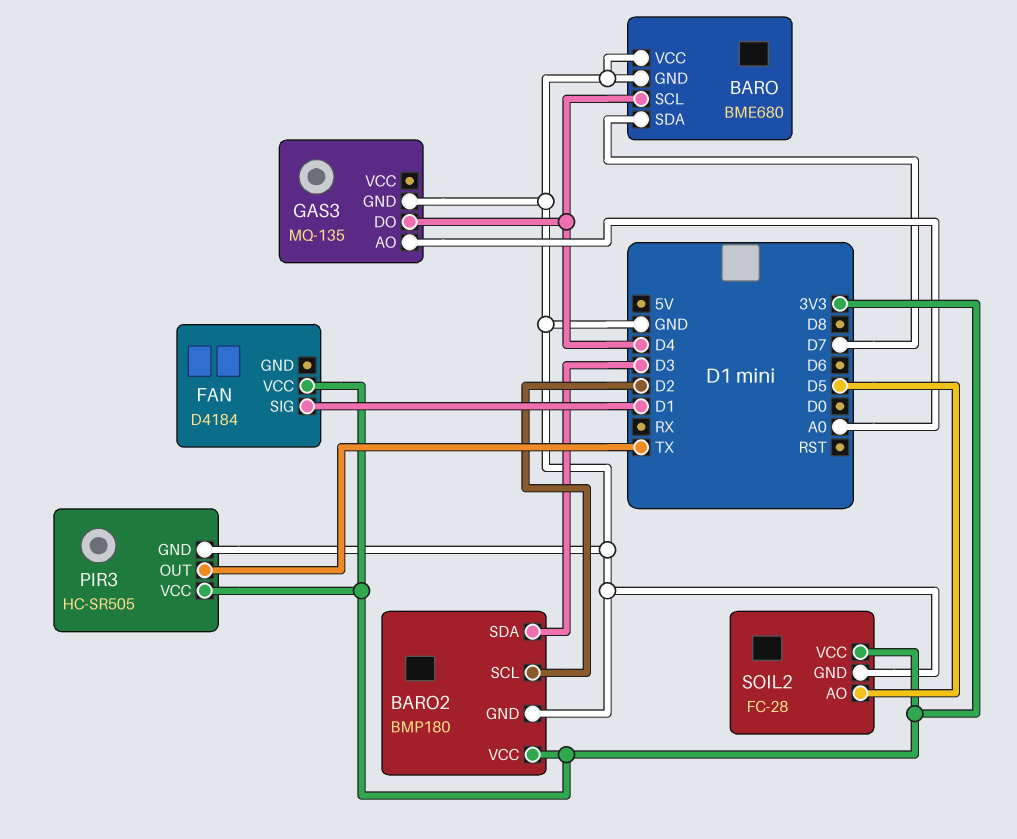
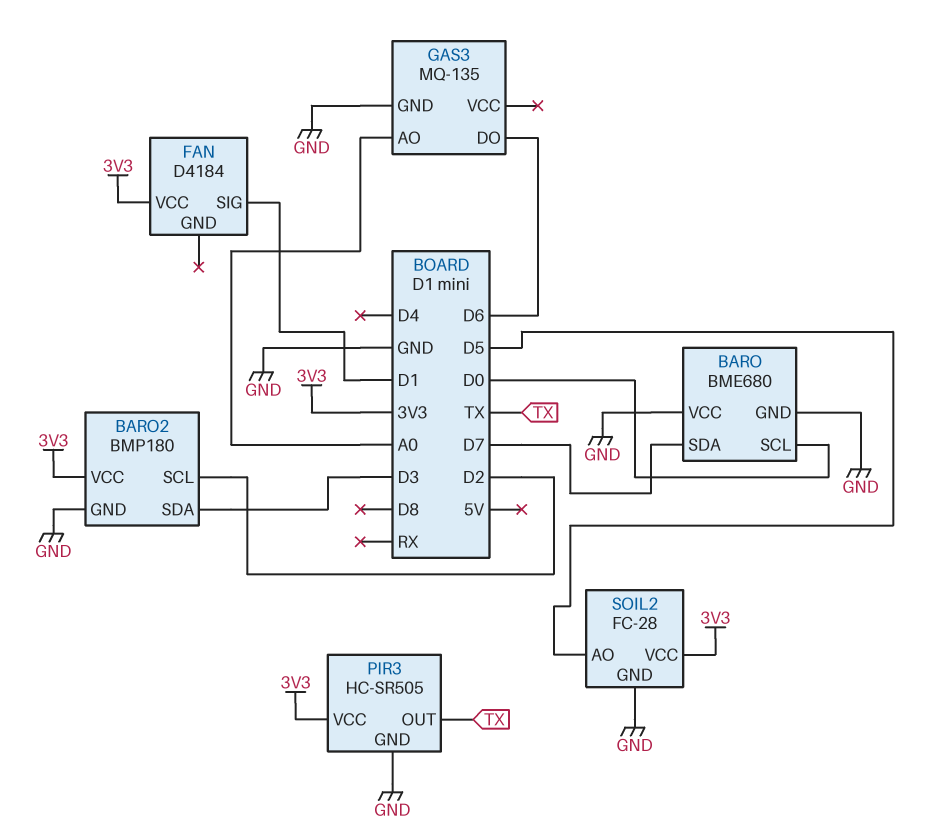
BARO pin SCL: D4 -> D0
GAS3 pin DO: D4 -> D6

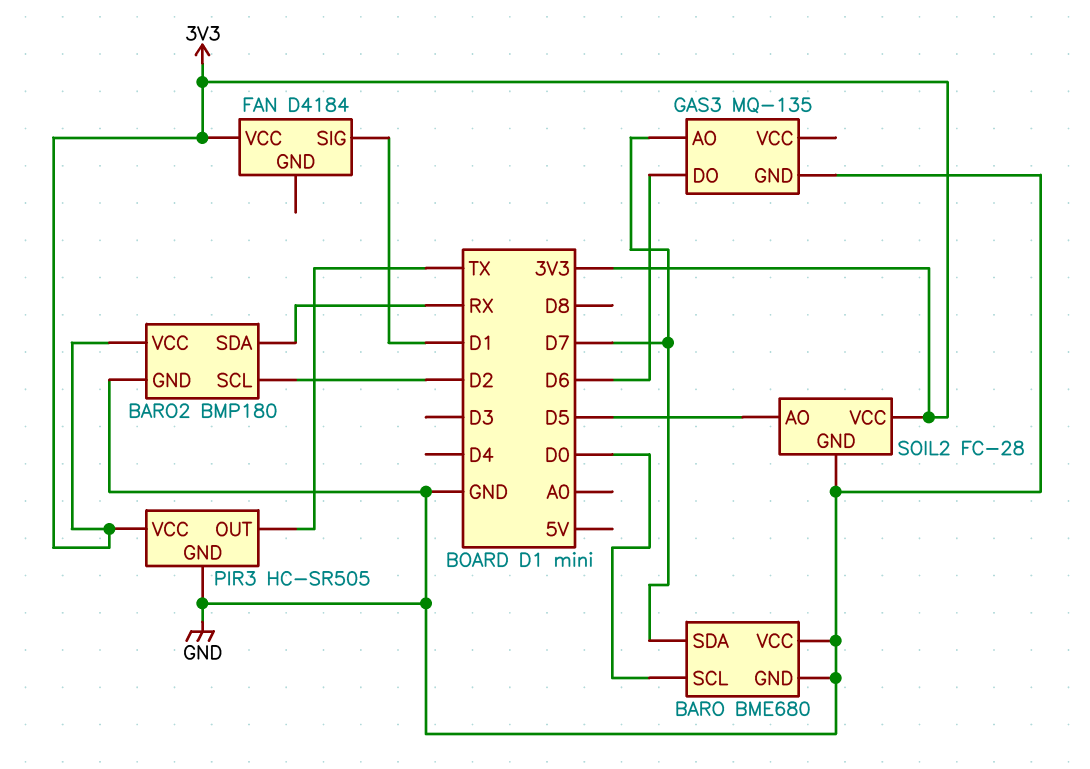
BARO2 pin SDA: D3 -> RX
GAS3 pin AO: A0 -> D7

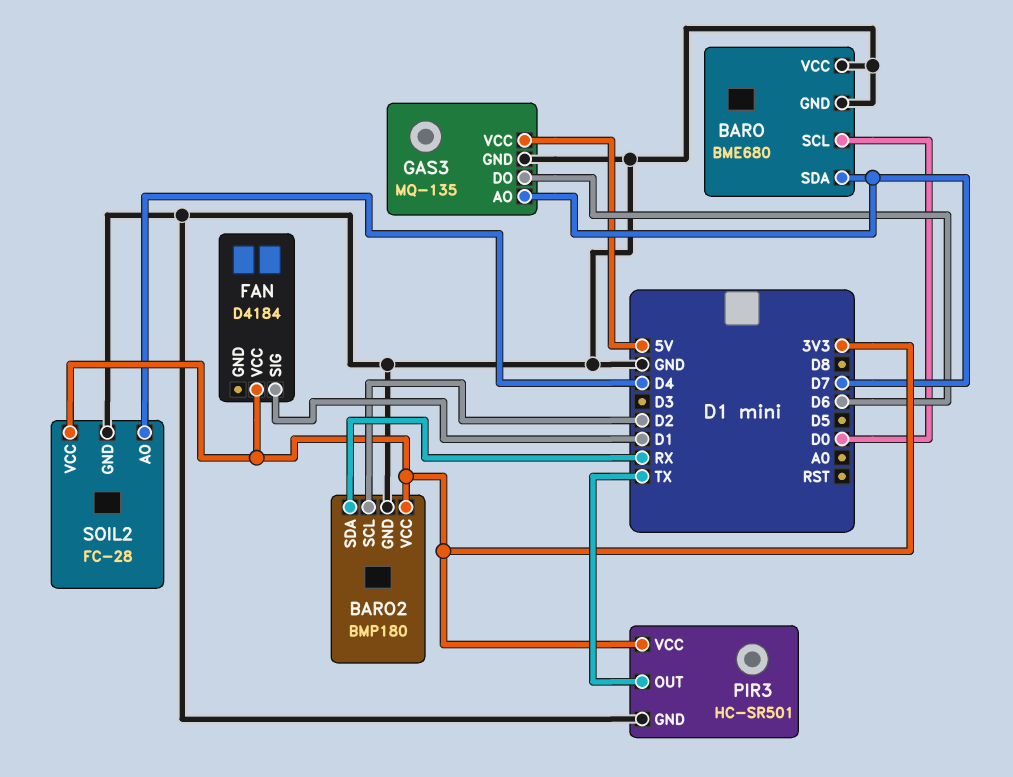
GAS3 pin VCC: none -> 5V
PIR3: HC-SR505 -> HC-SR501
SOIL2 pin AO: D5 -> D4

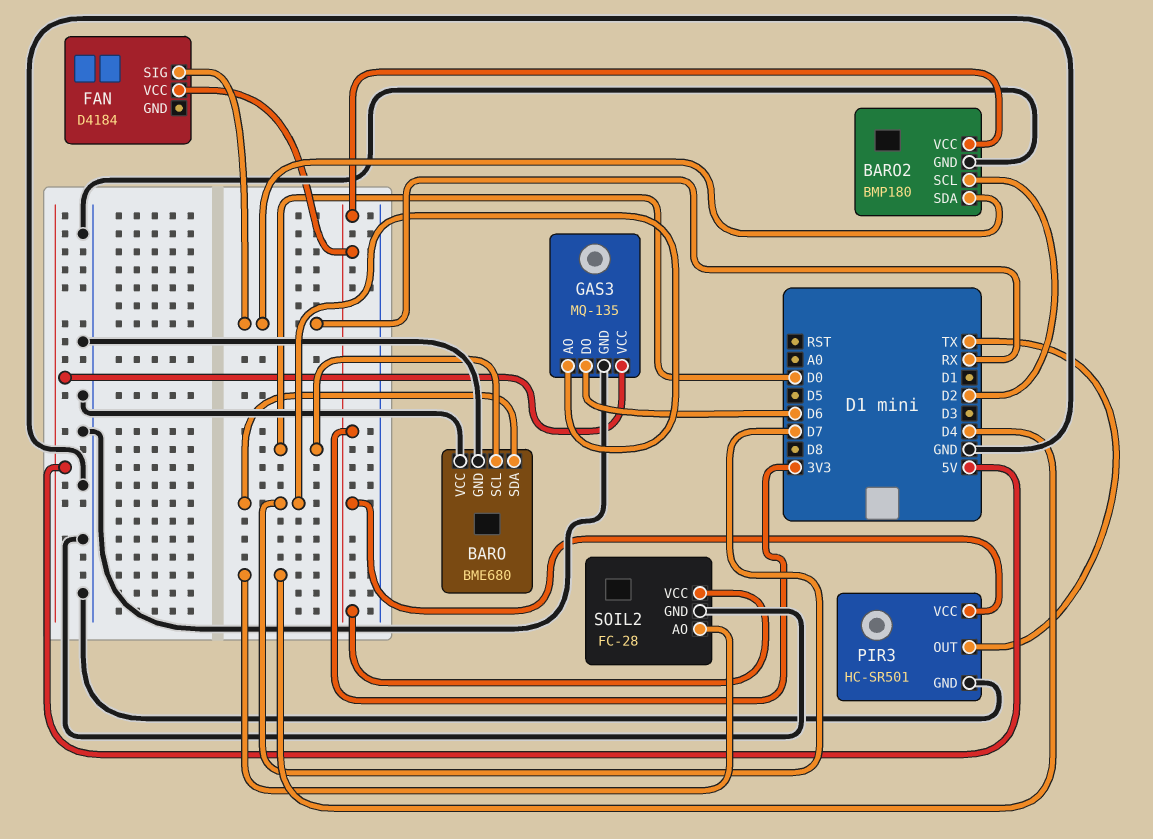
FAN pin SIG: D1 -> RX

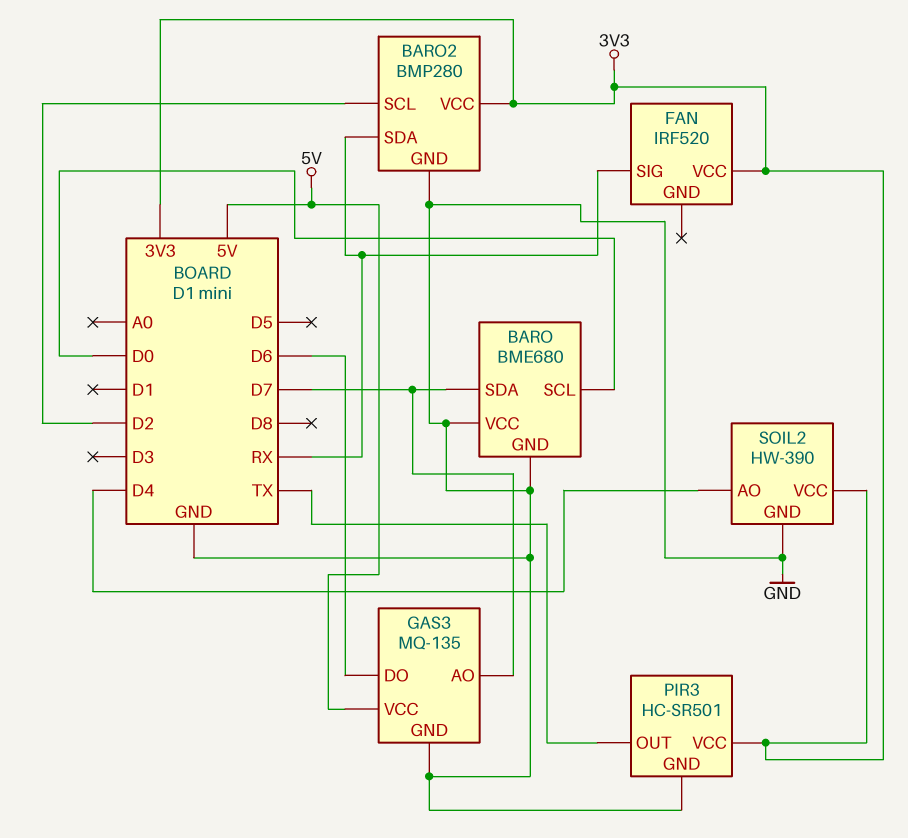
BARO2: BMP180 -> BMP280
FAN: D4184 -> IRF520
SOIL2: FC-28 -> HW-390

